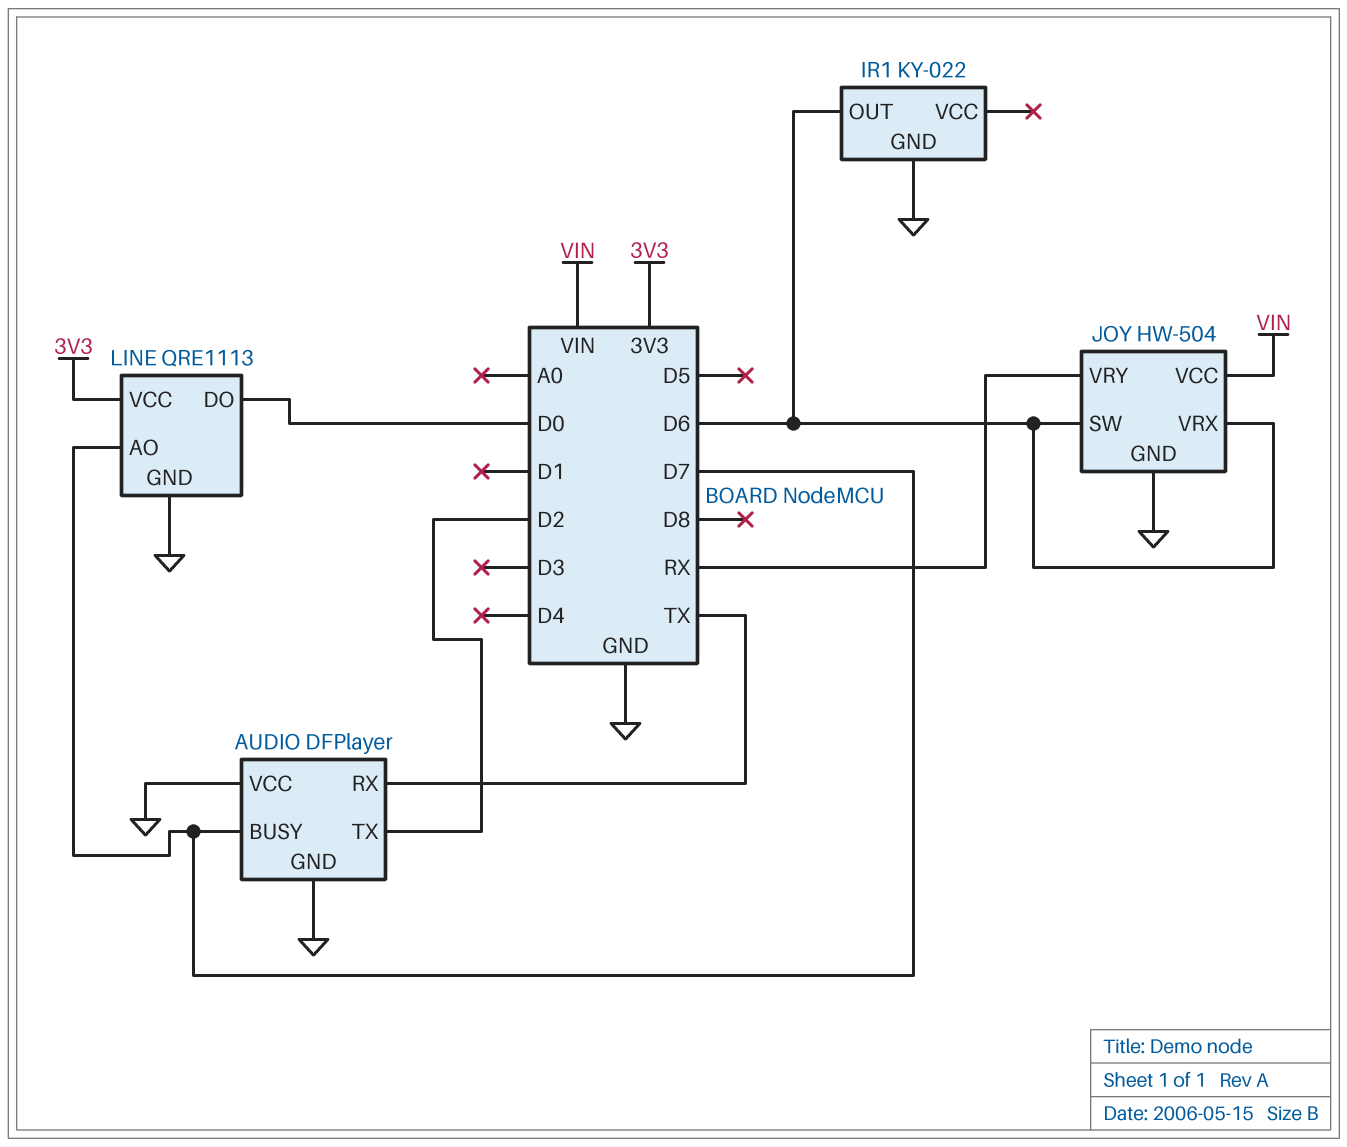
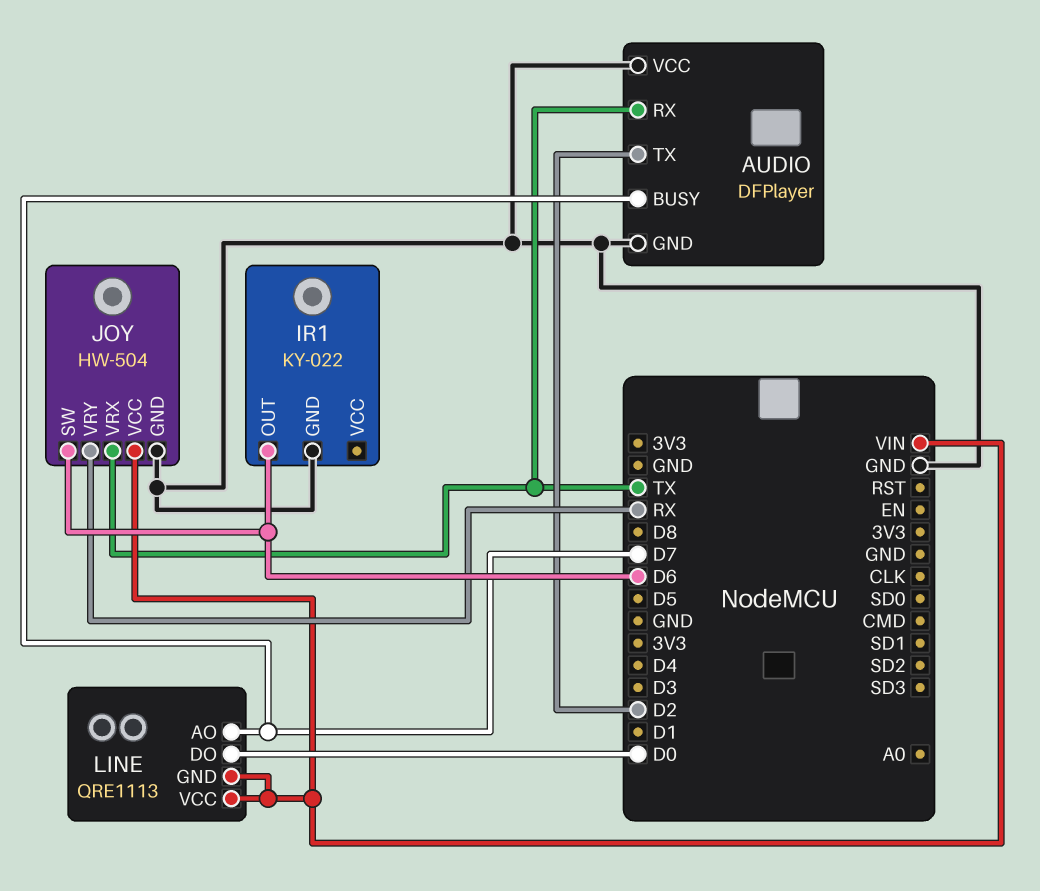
JOY pin VRX: D6 -> TX
LINE pin GND: GND -> VIN
LINE pin VCC: 3V3 -> VIN

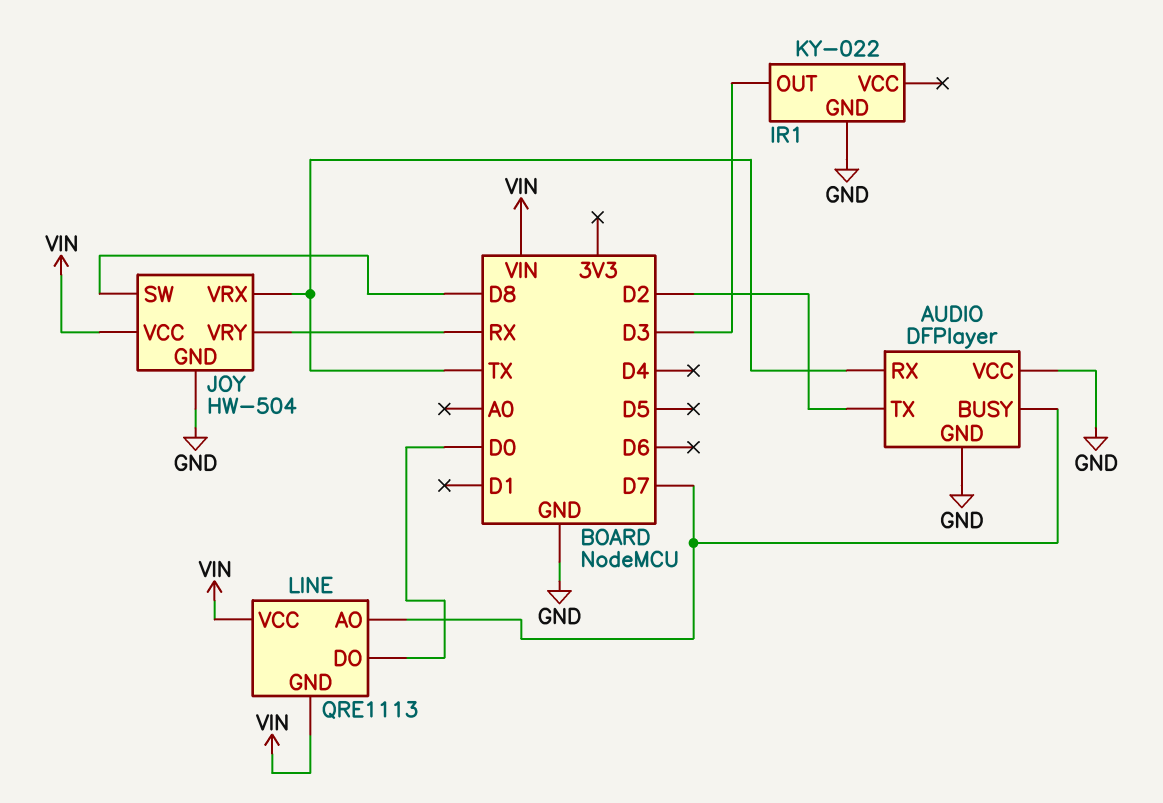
IR1 pin OUT: D6 -> D3
JOY pin SW: D6 -> D8

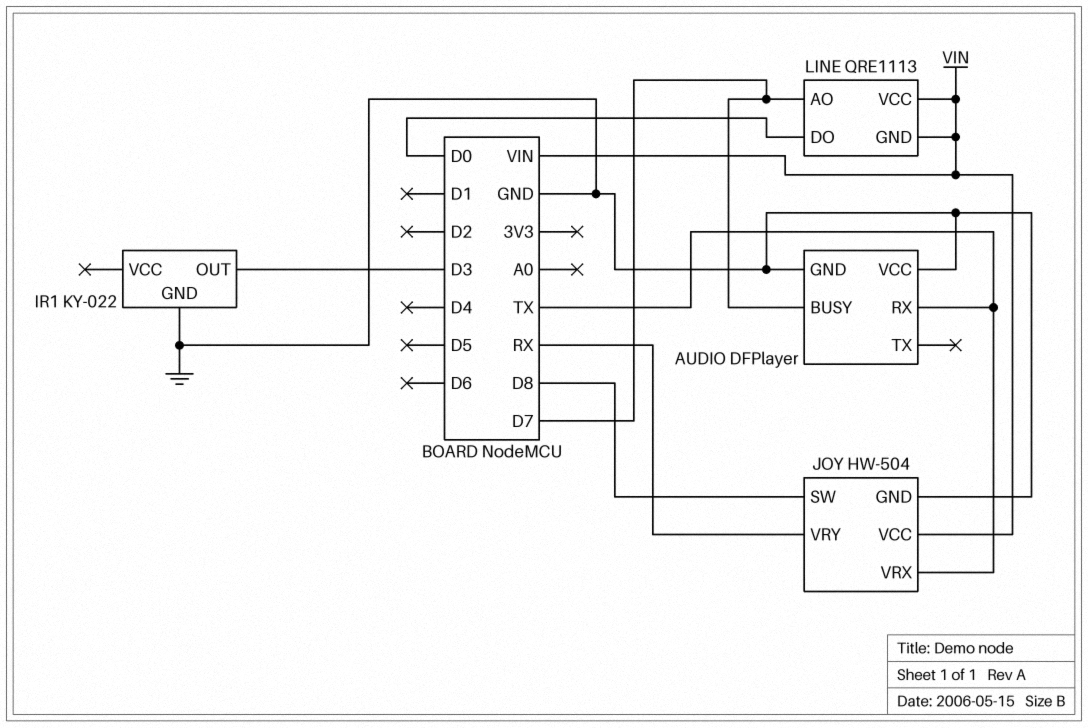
AUDIO pin TX: D2 -> none

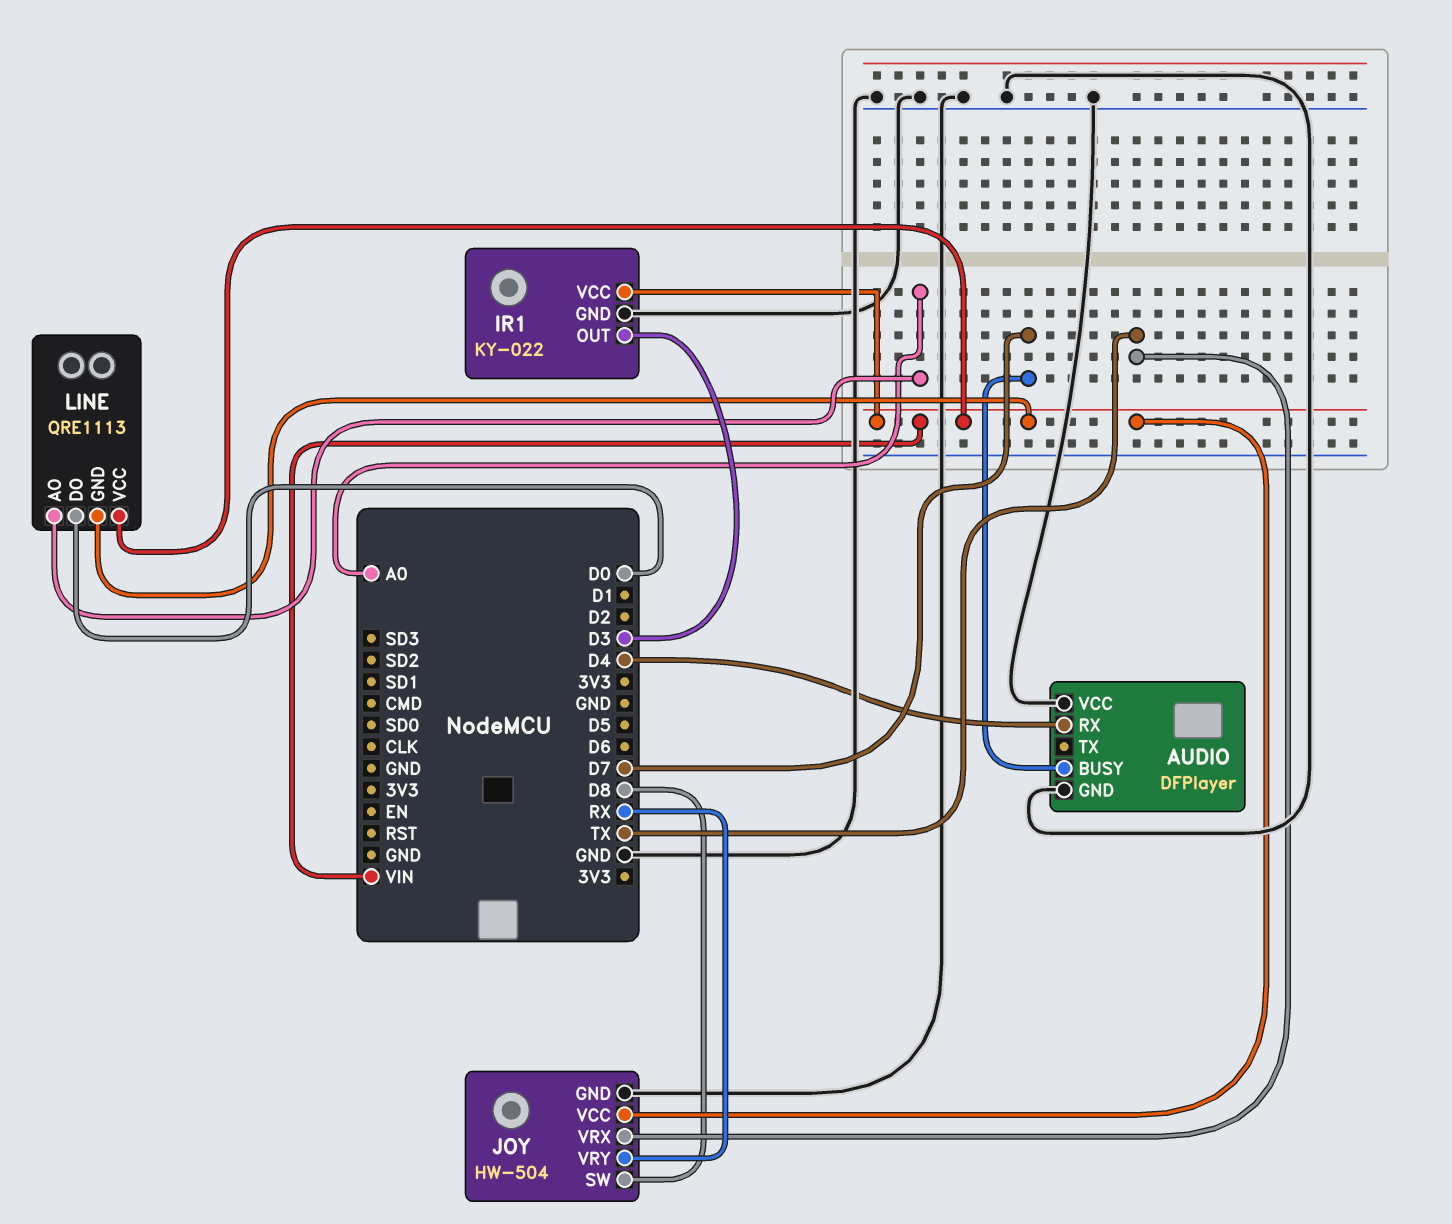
AUDIO pin RX: TX -> D4
IR1 pin VCC: none -> VIN
LINE pin AO: D7 -> A0

